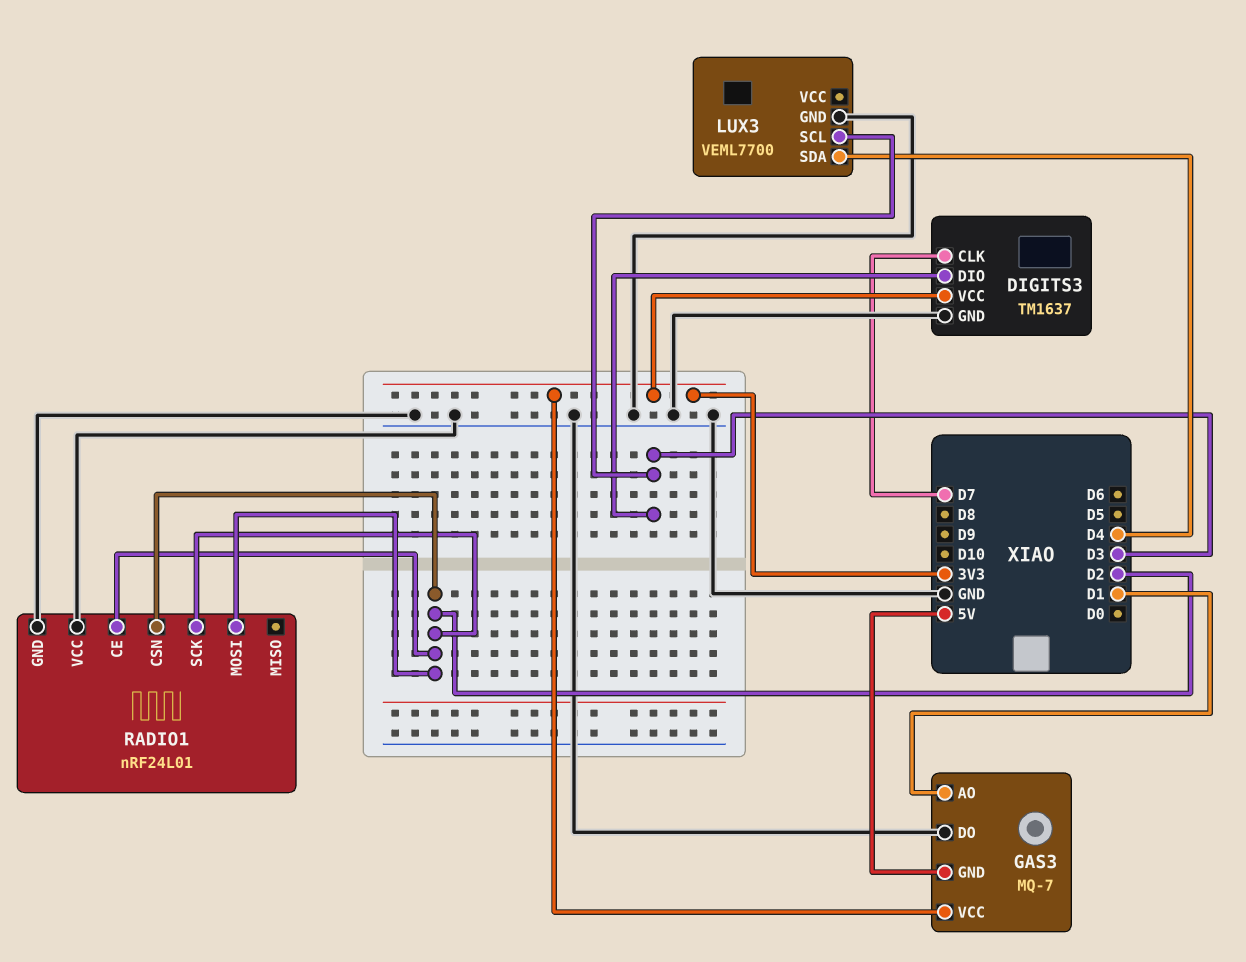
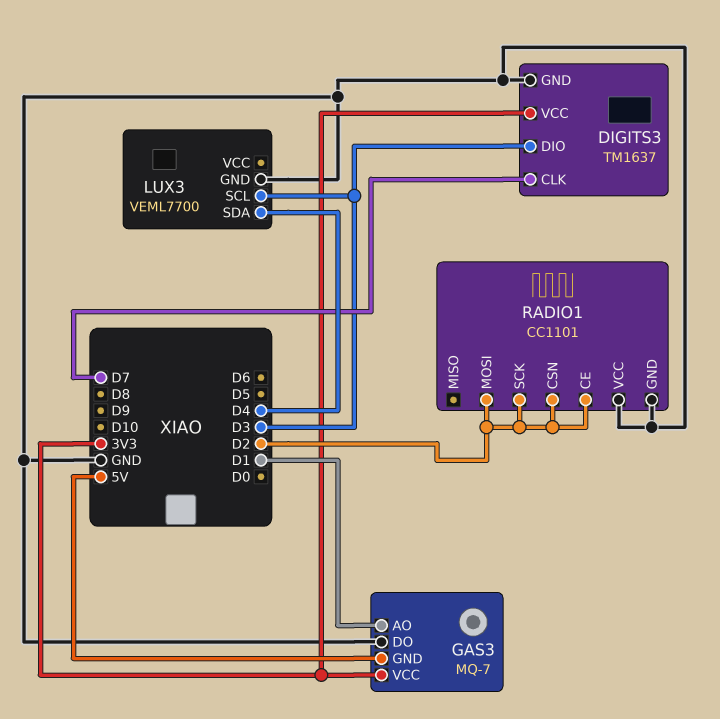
RADIO1: nRF24L01 -> CC1101

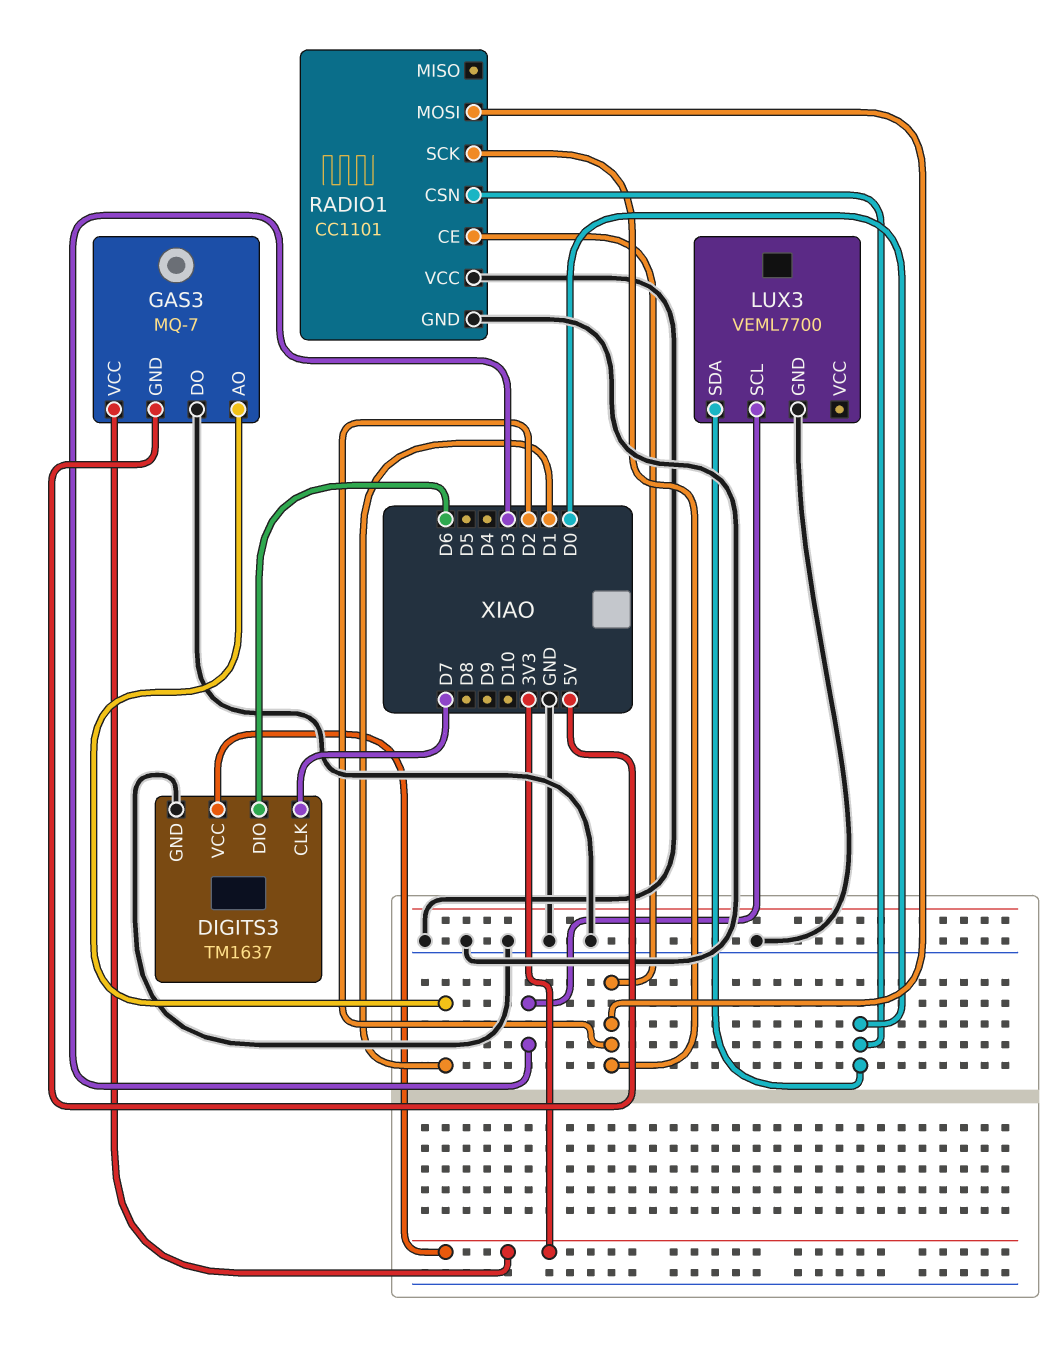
DIGITS3 pin DIO: D3 -> D6
LUX3 pin SDA: D4 -> D0
RADIO1 pin CSN: D2 -> D0

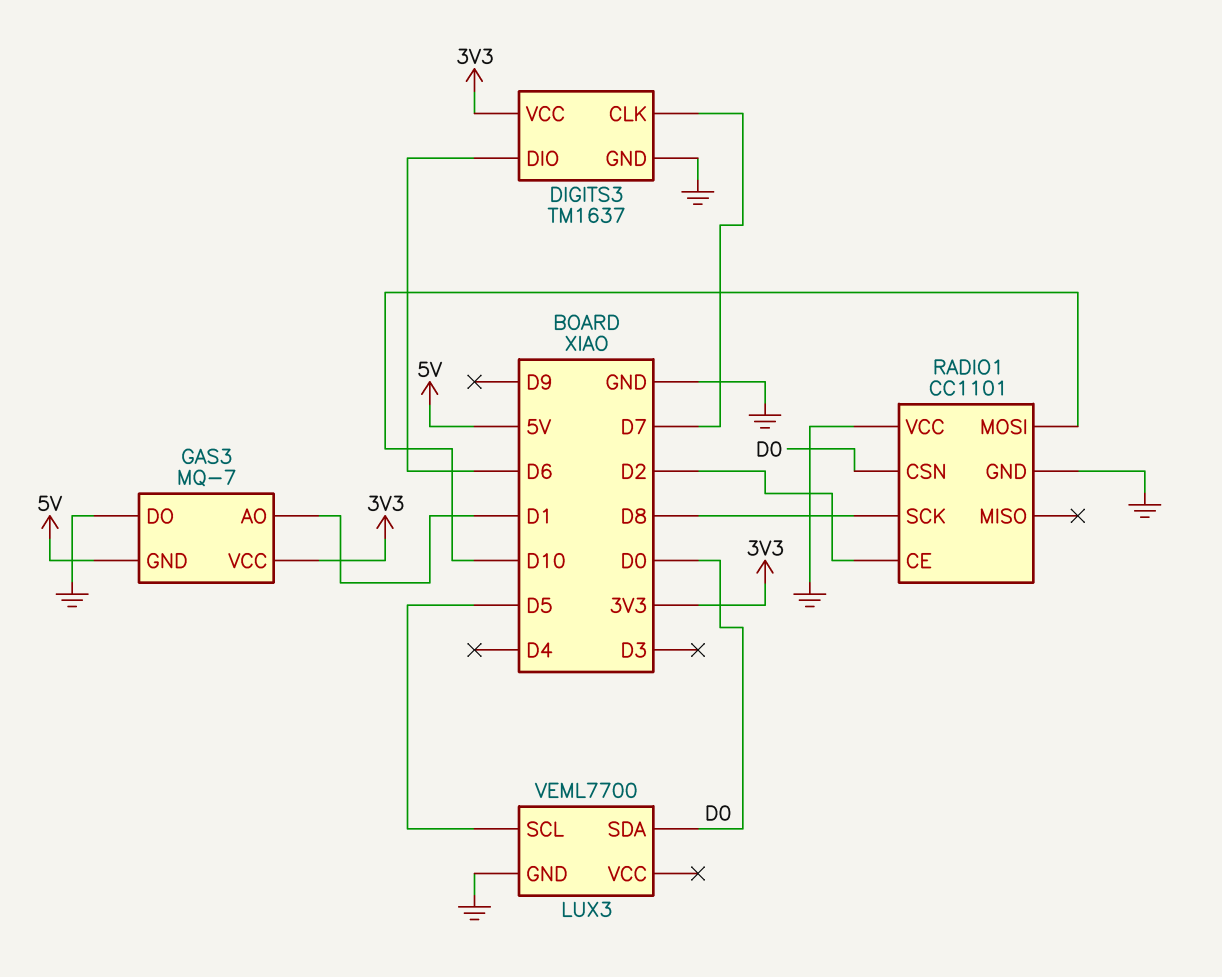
LUX3 pin SCL: D3 -> D5
RADIO1 pin MOSI: D2 -> D10
RADIO1 pin SCK: D2 -> D8

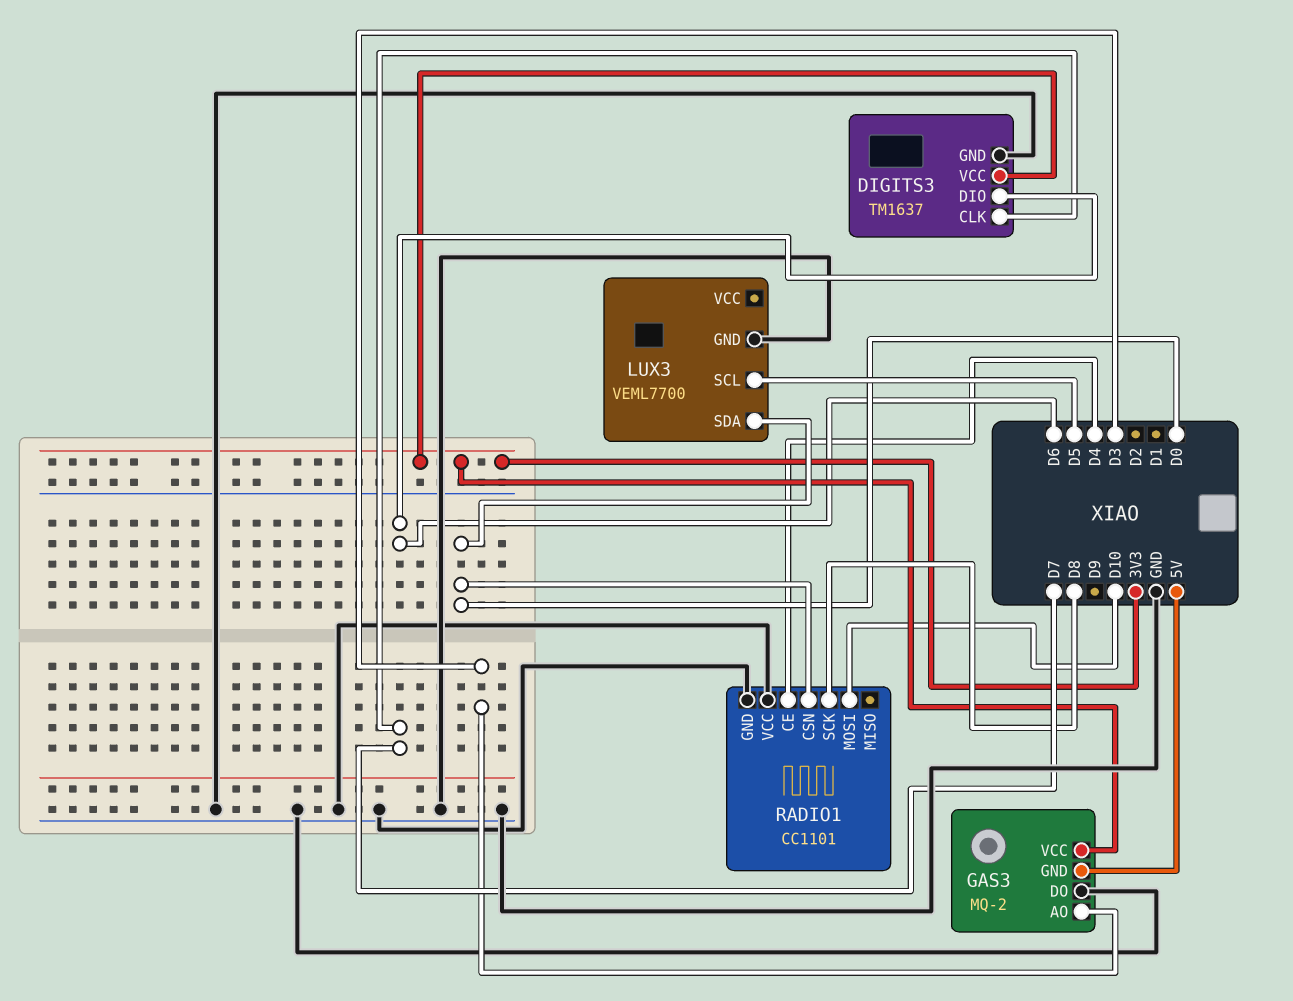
GAS3: MQ-7 -> MQ-2
GAS3 pin AO: D1 -> D3
RADIO1 pin CE: D2 -> D4

